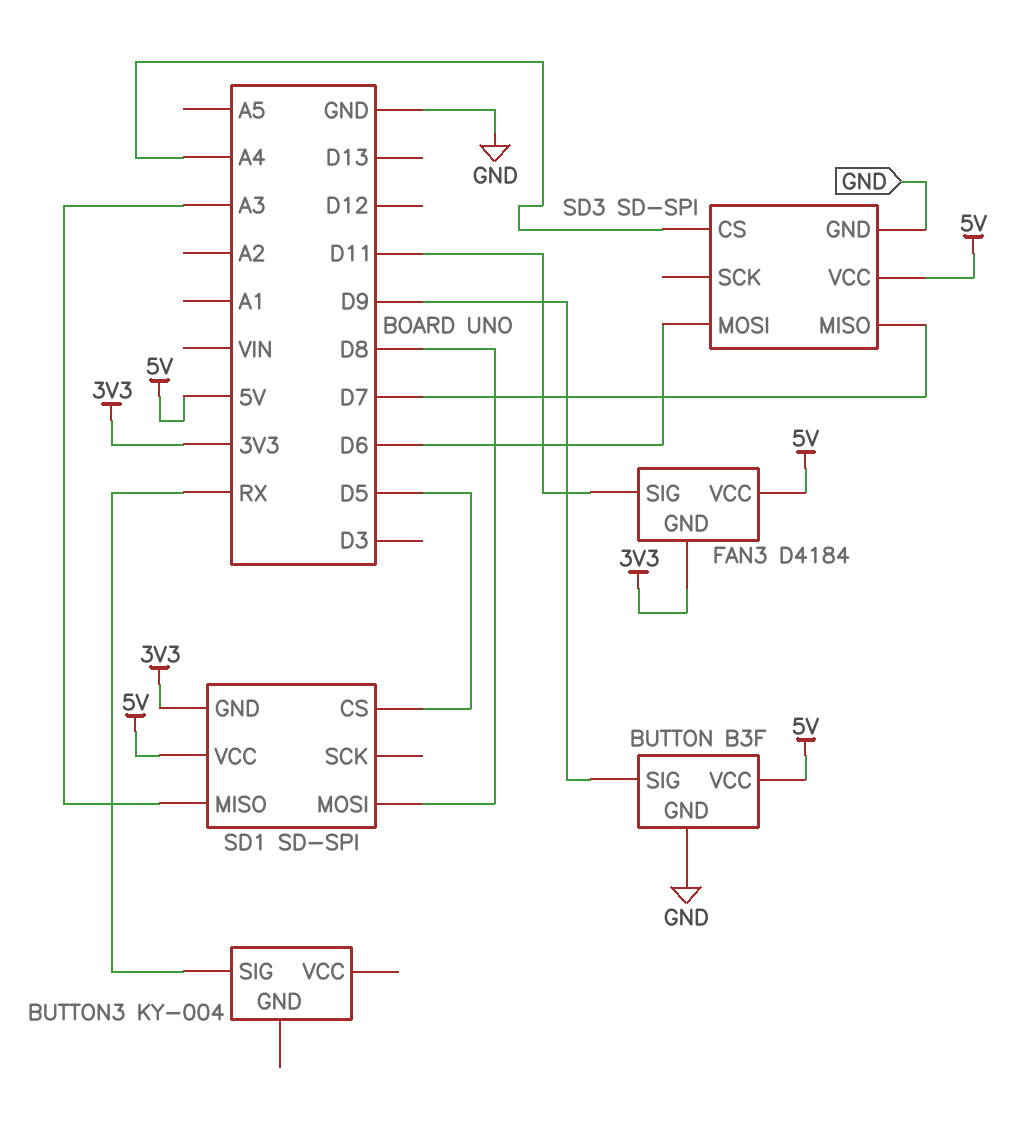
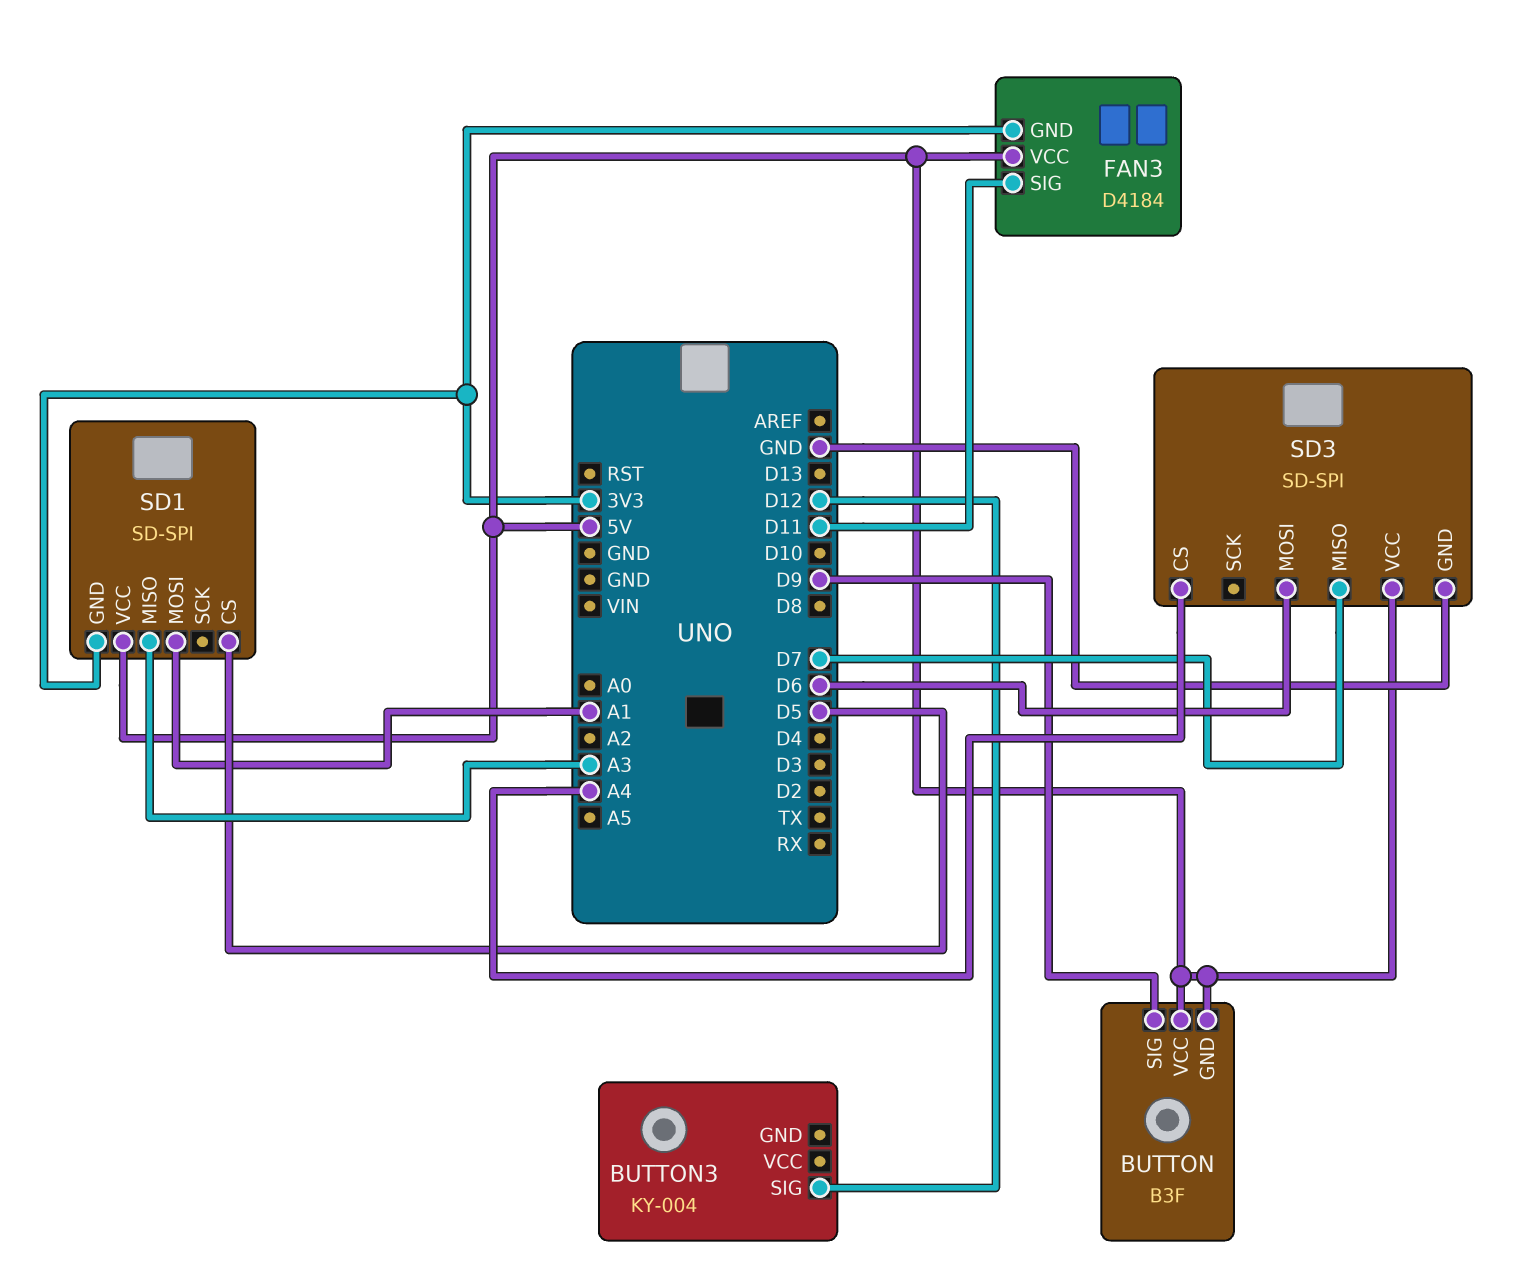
BUTTON pin GND: GND -> 5V
BUTTON3 pin SIG: RX -> D12
SD1 pin MOSI: D8 -> A1

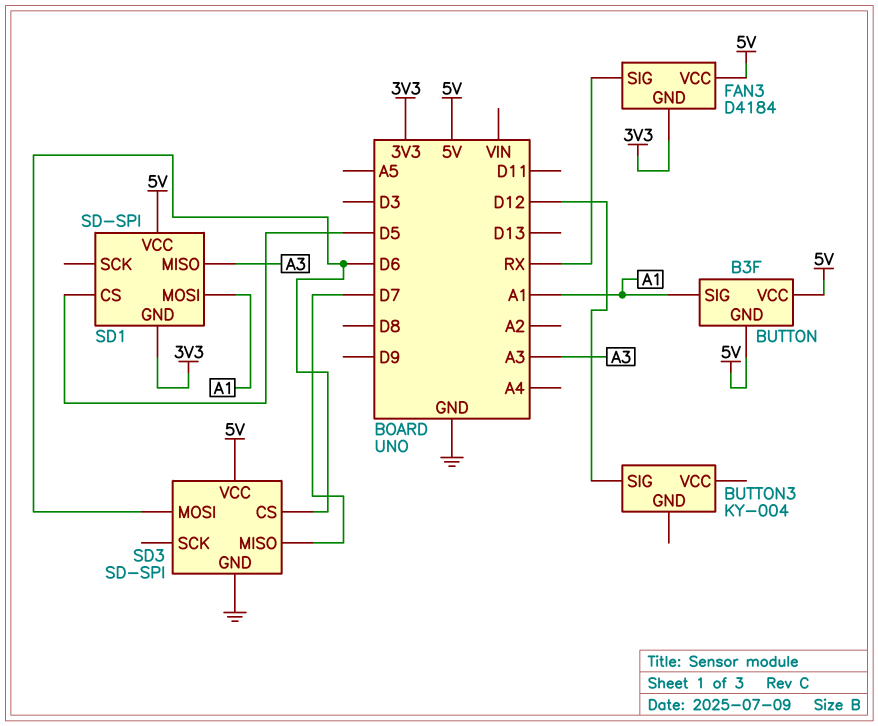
BUTTON pin SIG: D9 -> A1
FAN3 pin SIG: D11 -> RX
SD3 pin CS: A4 -> D6

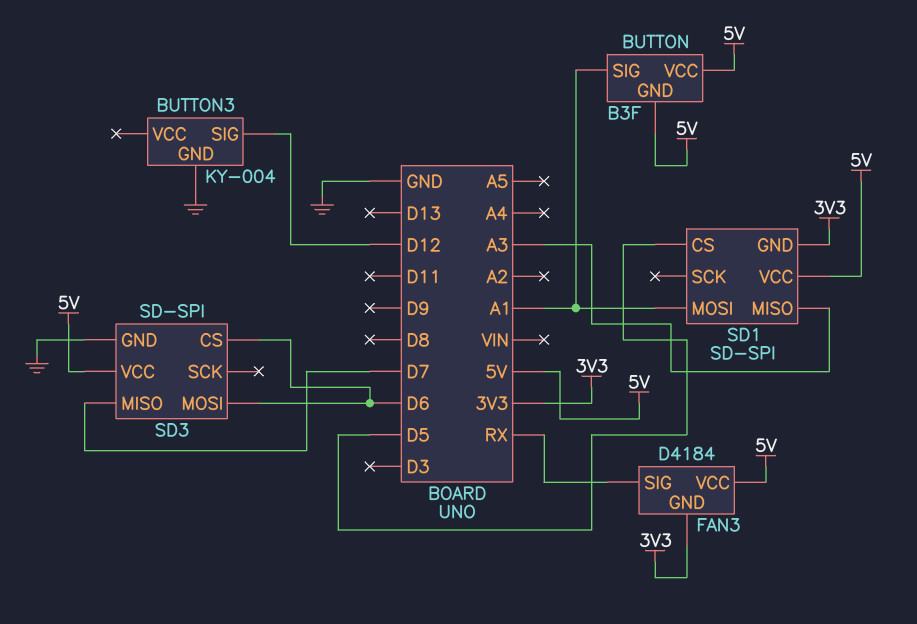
BUTTON3 pin GND: none -> GND

